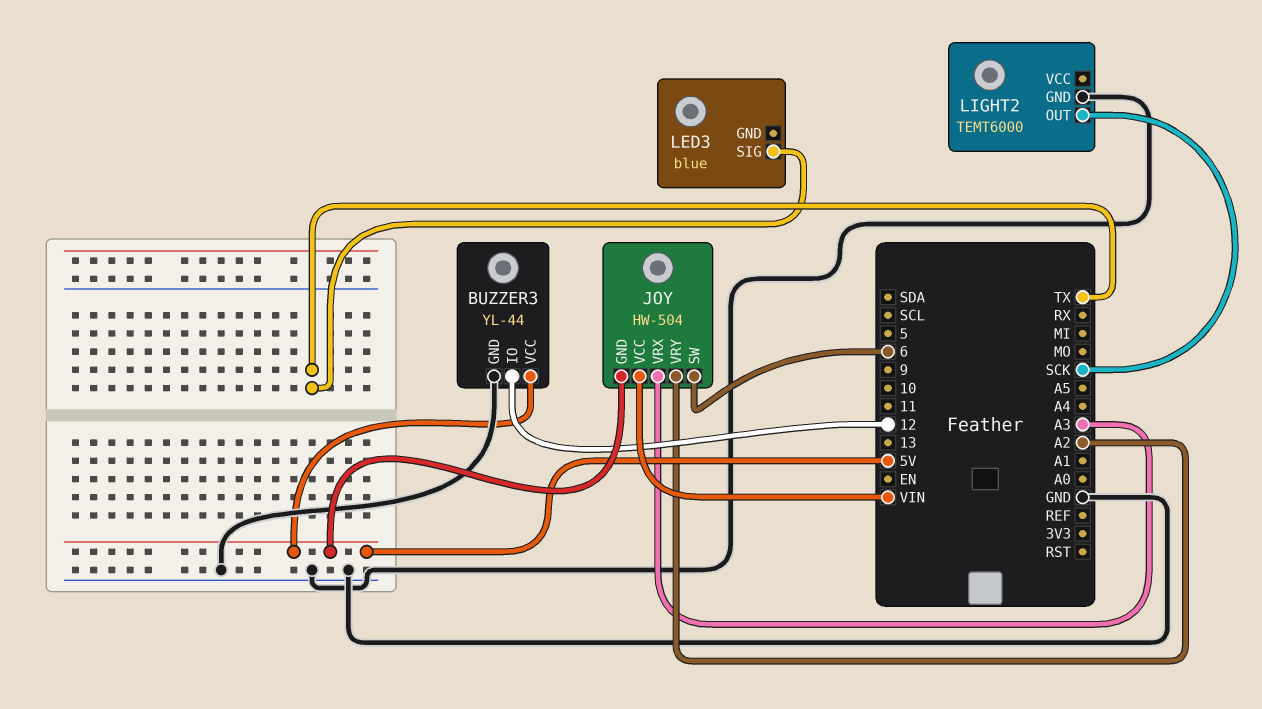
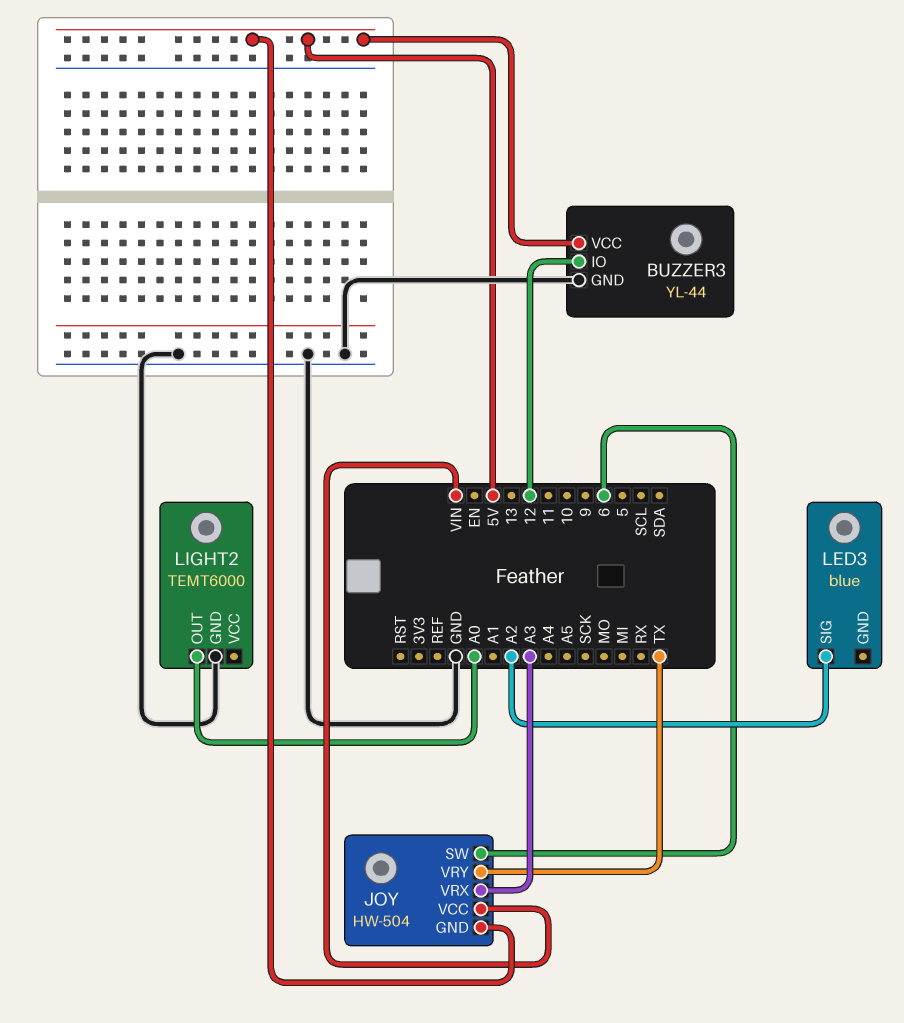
JOY pin VRY: A2 -> TX
LED3 pin SIG: TX -> A2
LIGHT2 pin OUT: SCK -> A0

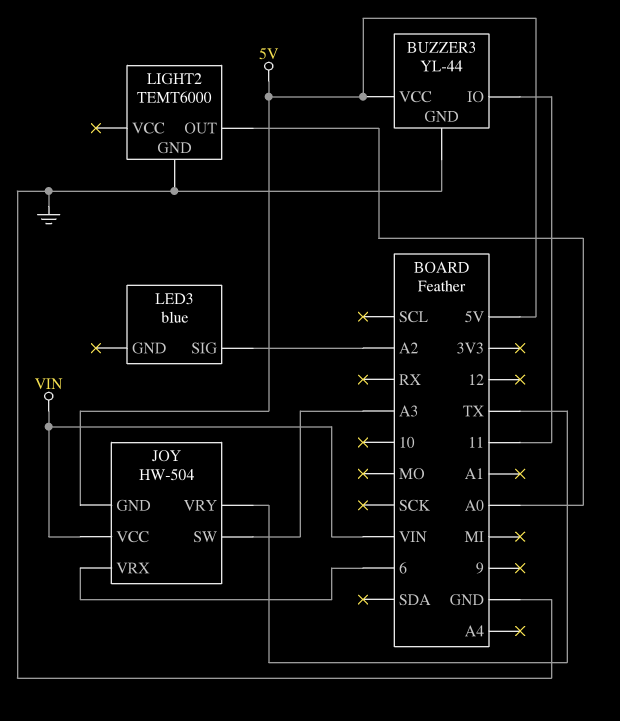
BUZZER3 pin IO: 12 -> 11
JOY pin SW: 6 -> A3
JOY pin VRX: A3 -> 6

